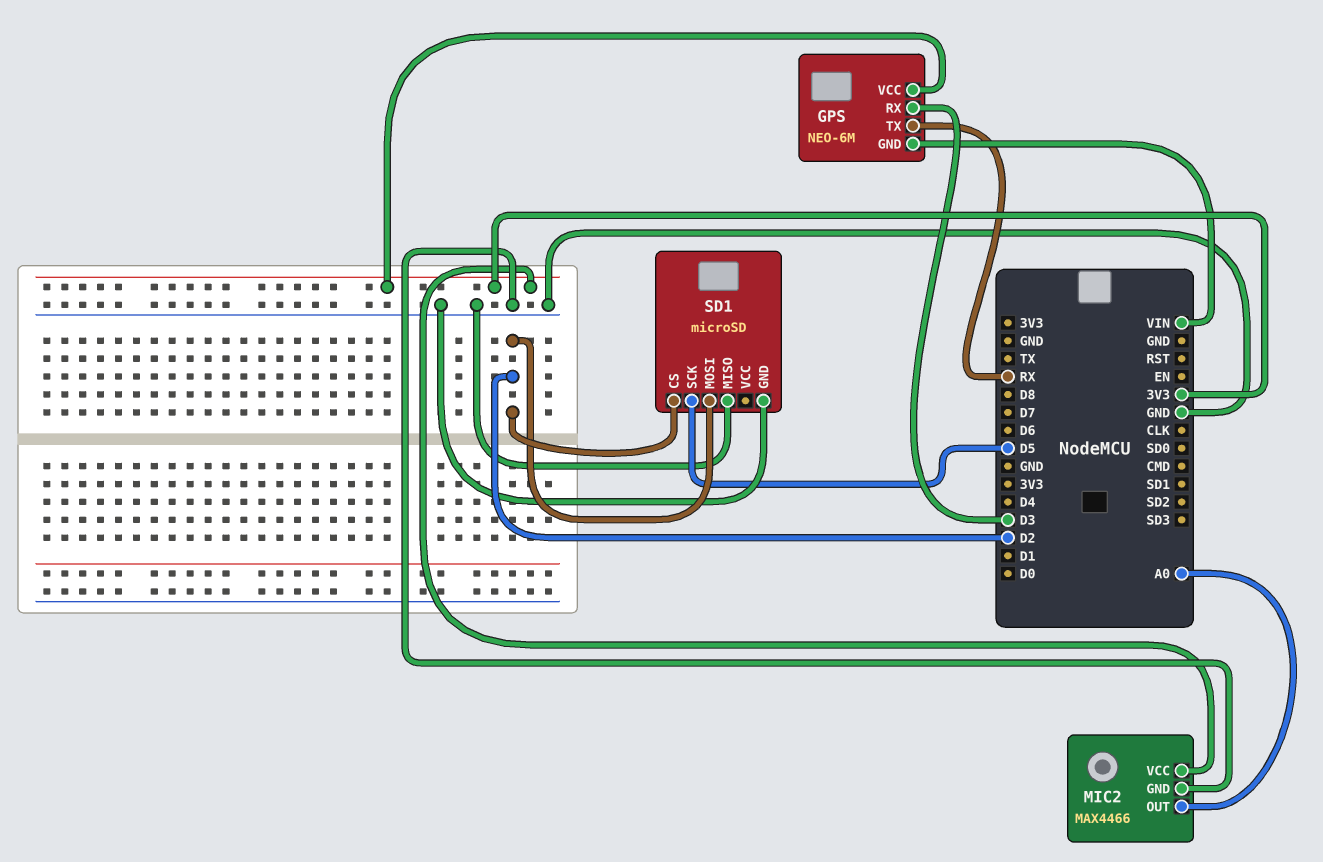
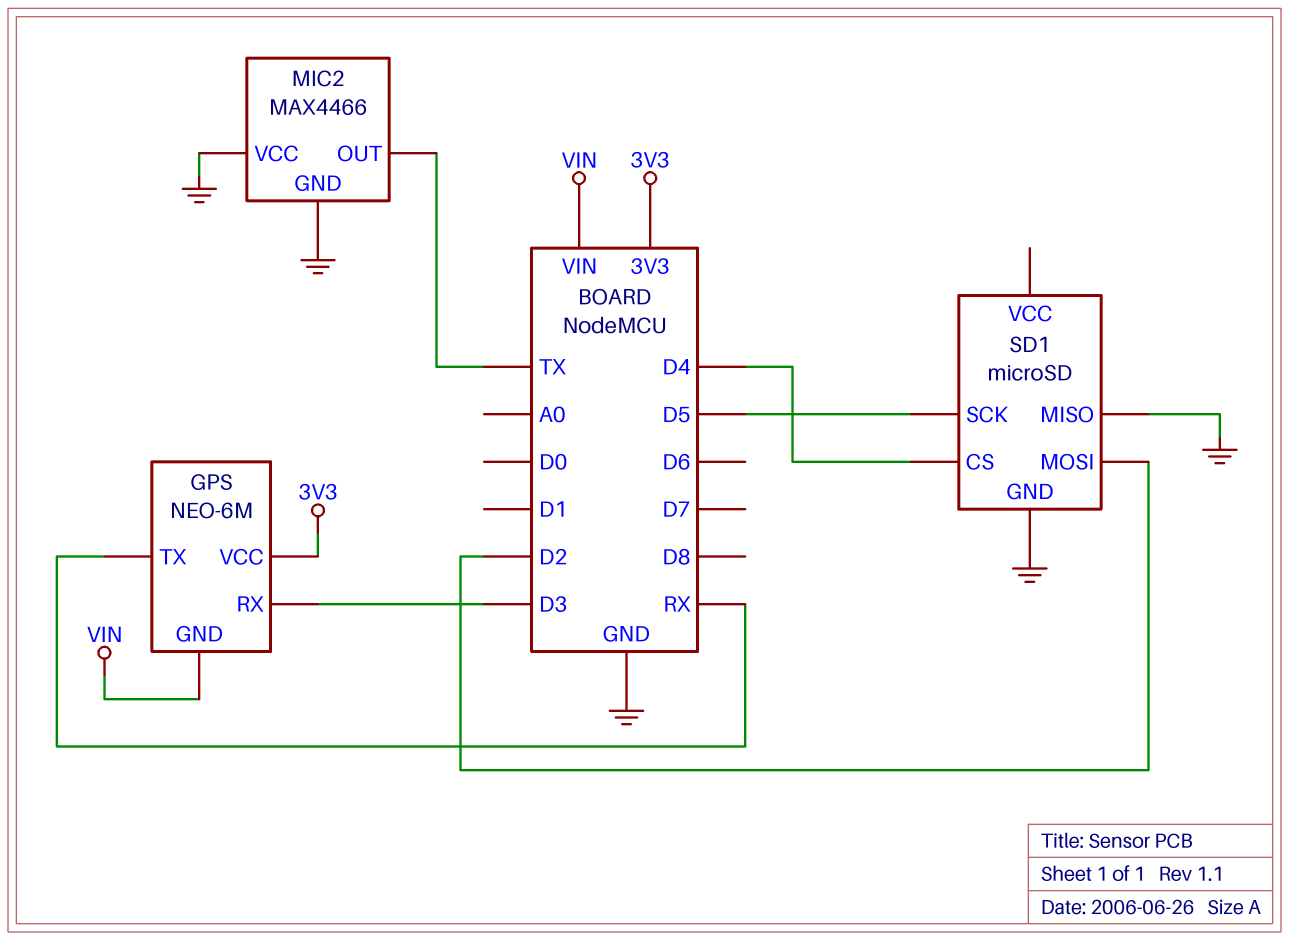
MIC2 pin OUT: A0 -> TX
MIC2 pin VCC: 3V3 -> GND
SD1 pin CS: D2 -> D4

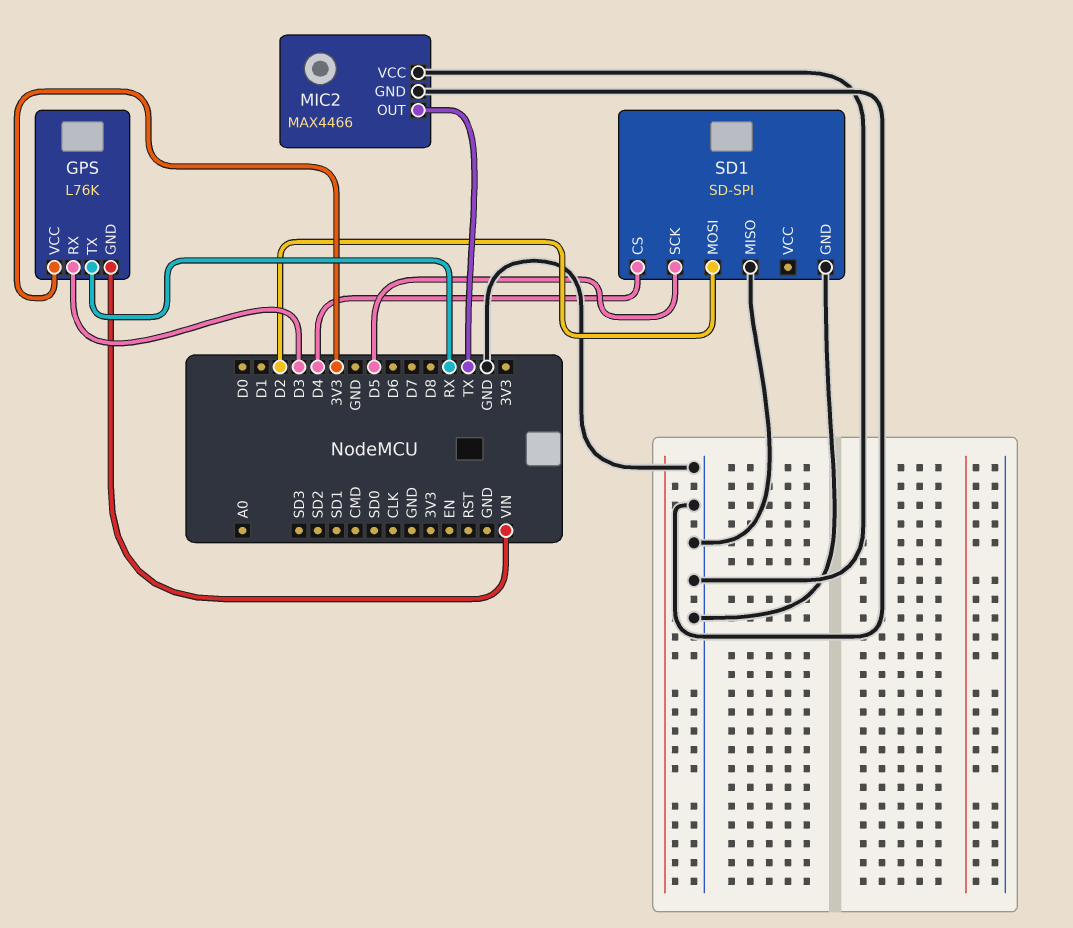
GPS: NEO-6M -> L76K
SD1: microSD -> SD-SPI

